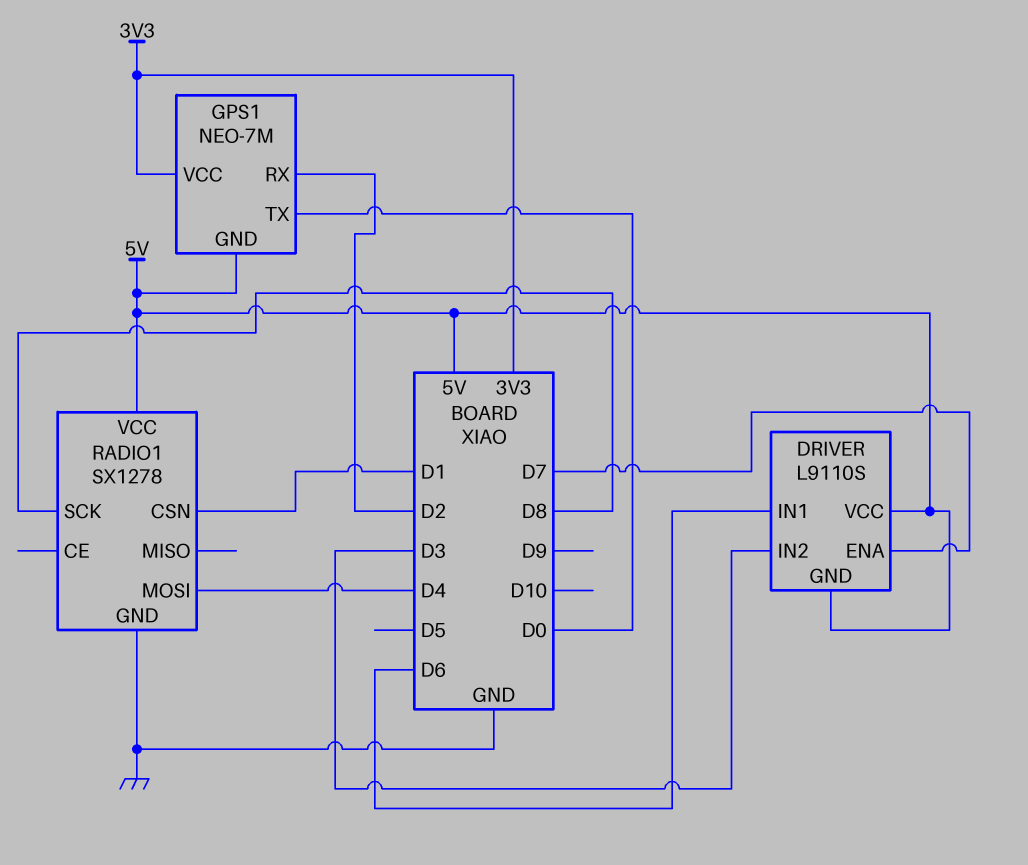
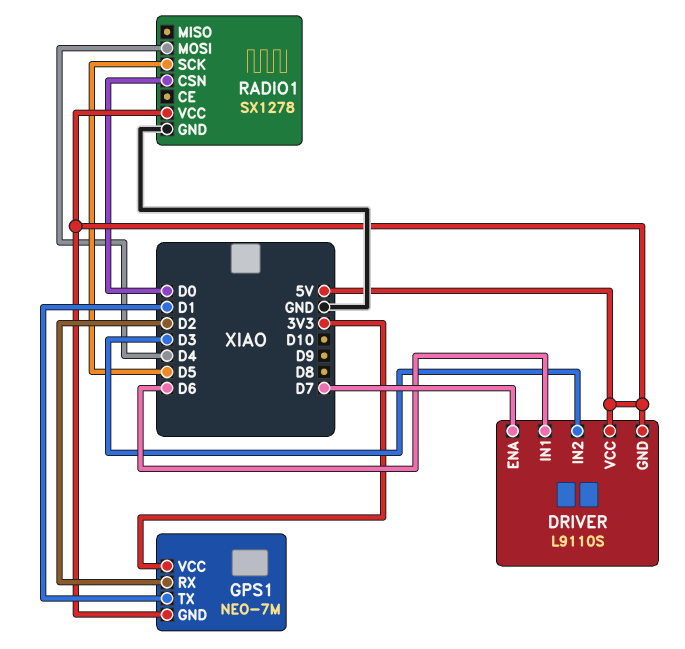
GPS1 pin TX: D0 -> D1
RADIO1 pin CSN: D1 -> D0
RADIO1 pin SCK: D8 -> D5

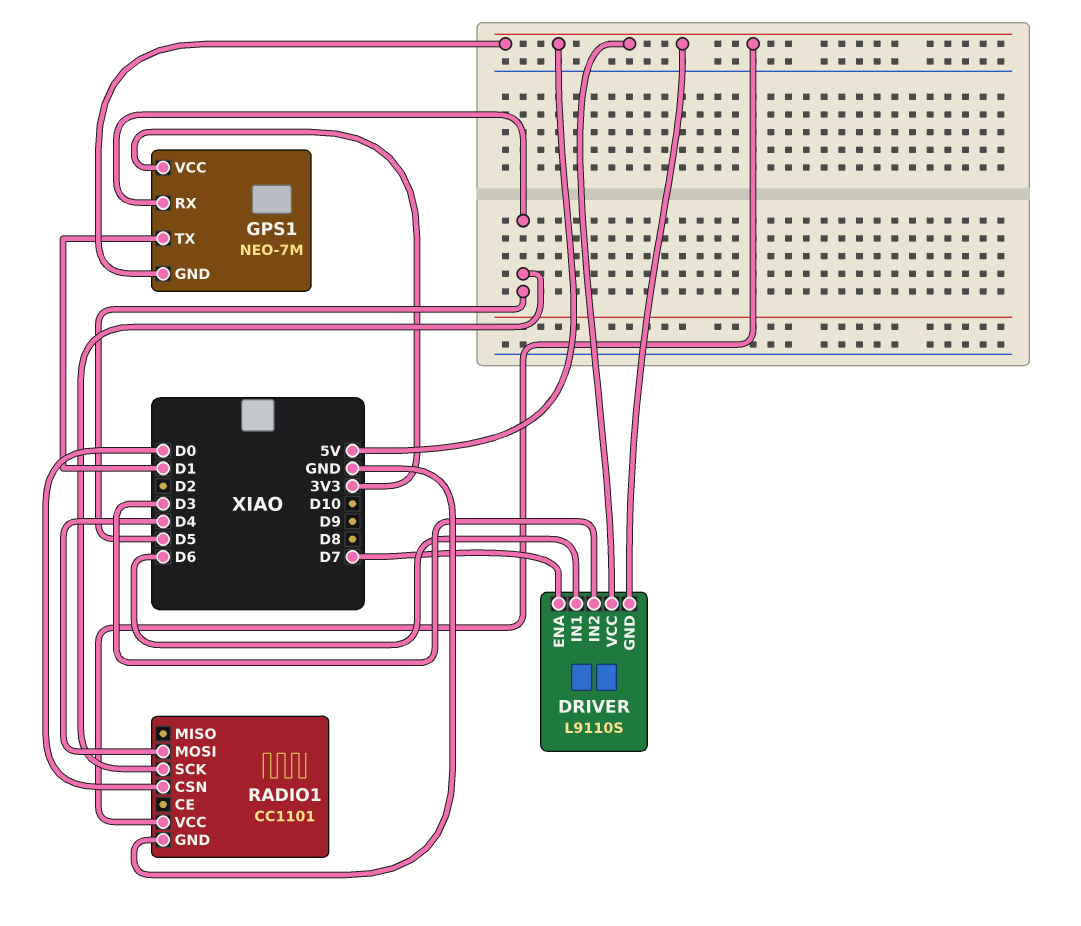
GPS1 pin RX: D2 -> D5
RADIO1: SX1278 -> CC1101

